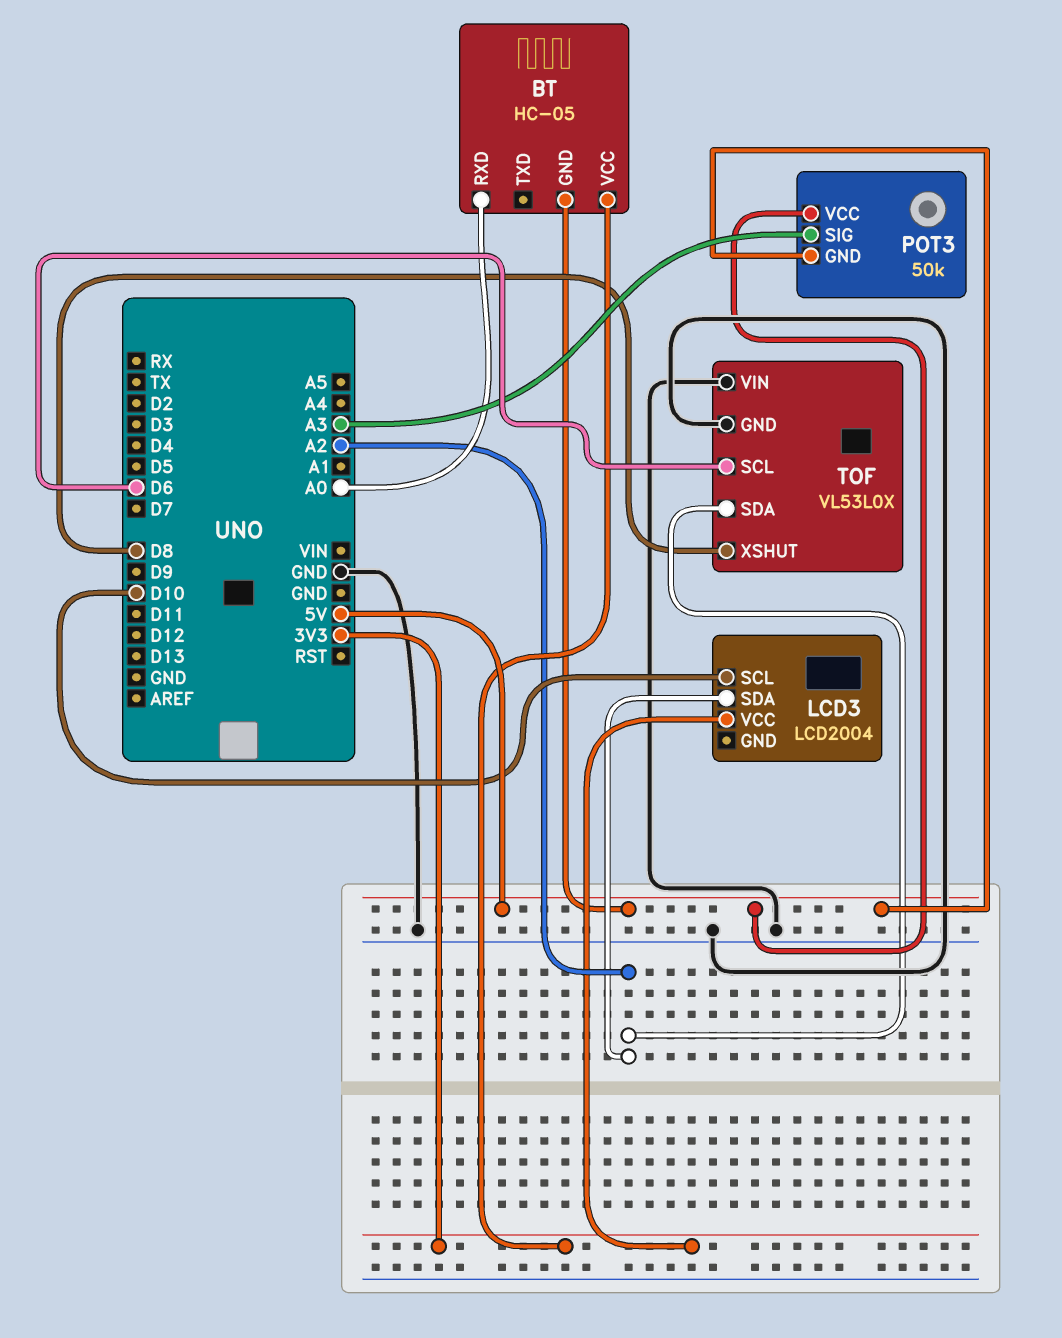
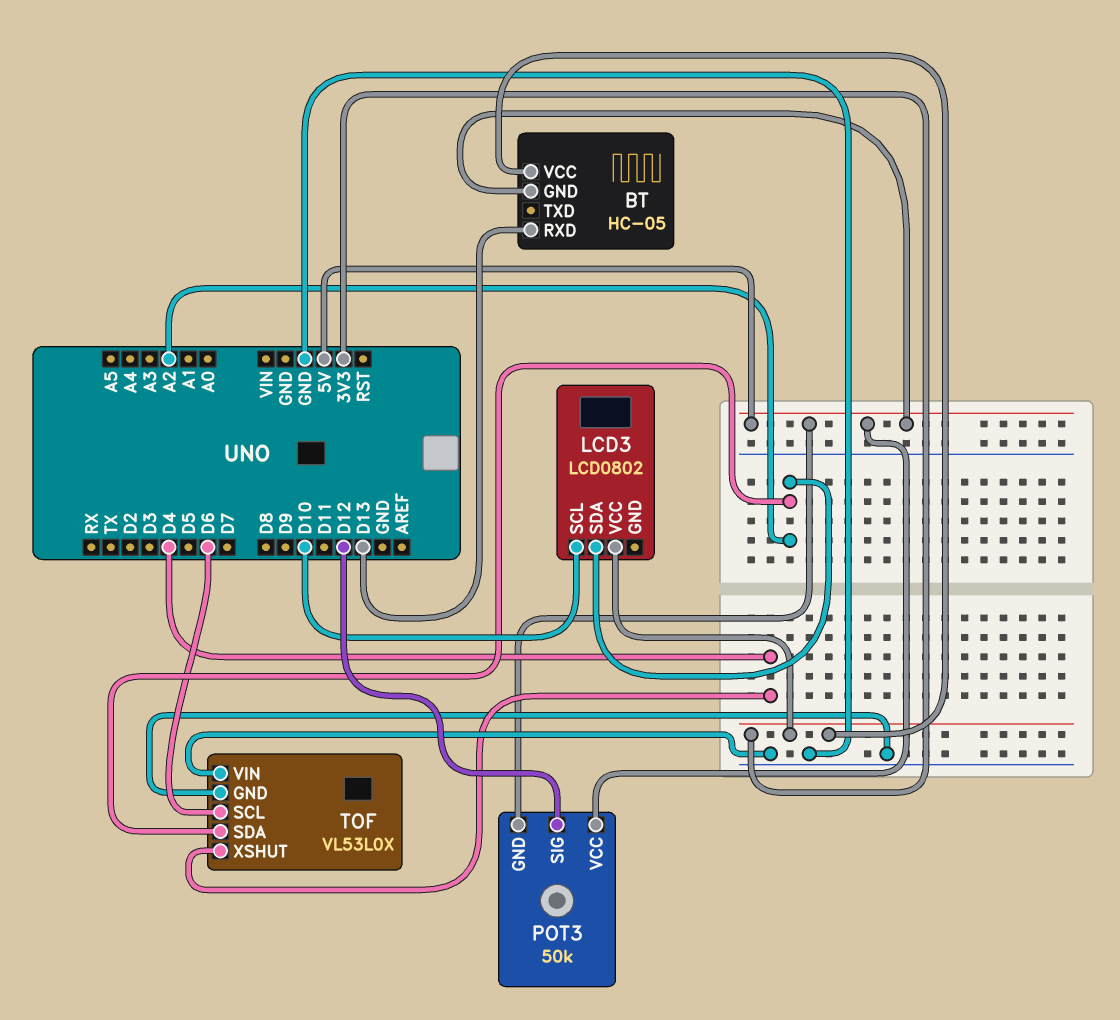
BT pin RXD: A0 -> D13
LCD3: LCD2004 -> LCD0802
POT3 pin SIG: A3 -> D12
TOF pin XSHUT: D8 -> D4

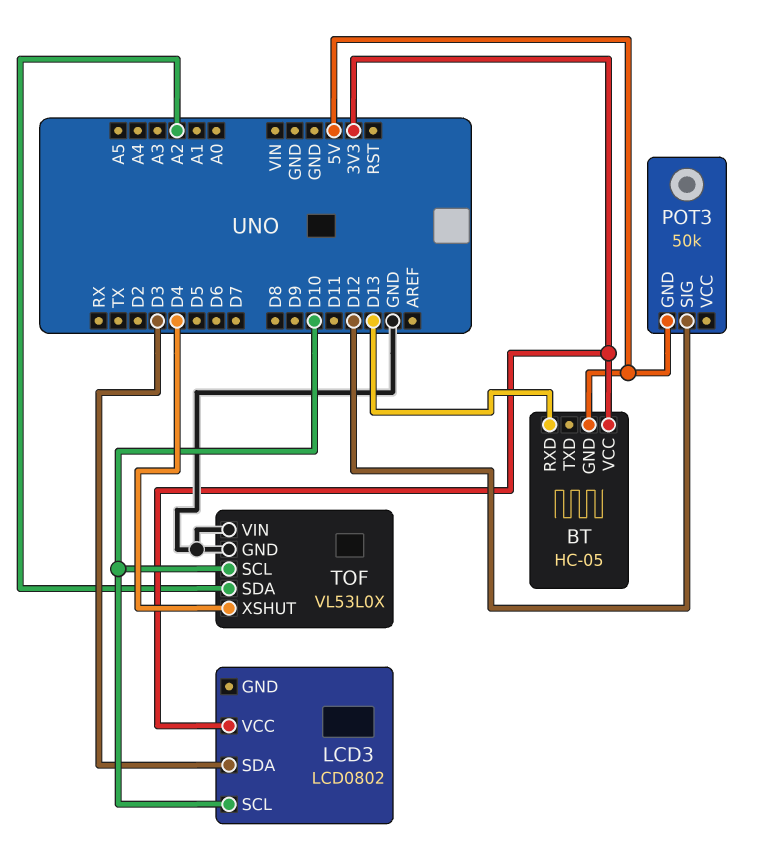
LCD3 pin SDA: A2 -> D3
POT3 pin VCC: 5V -> none
TOF pin SCL: D6 -> D10

